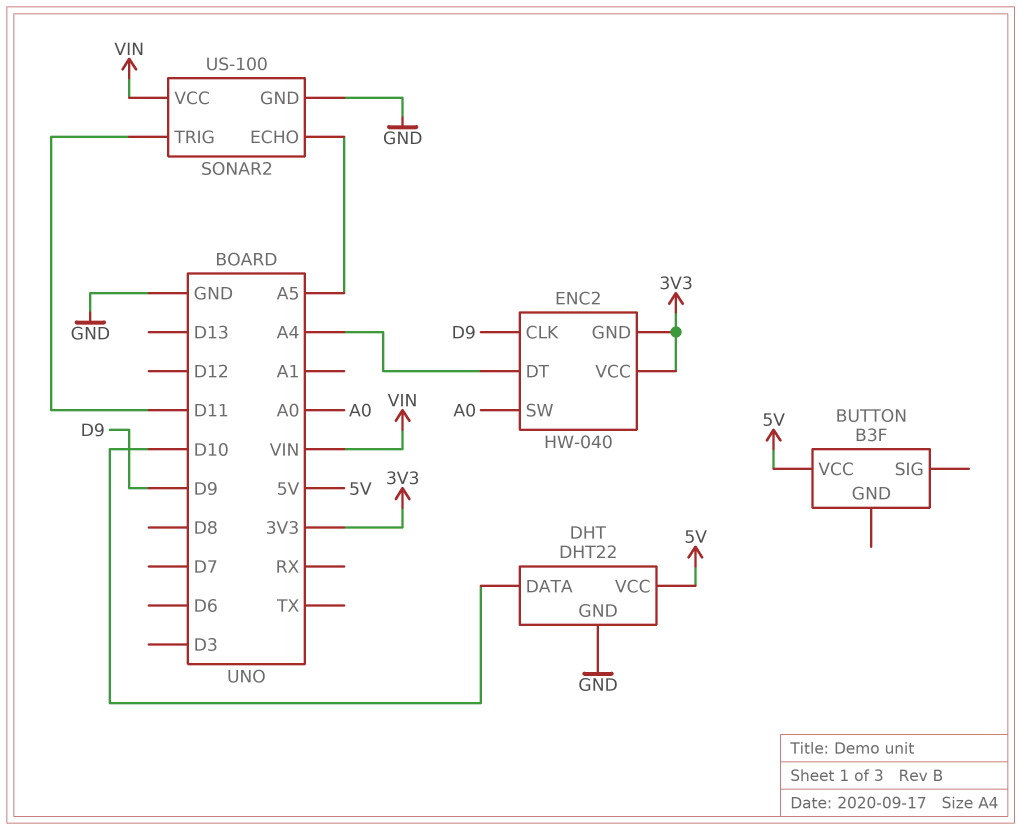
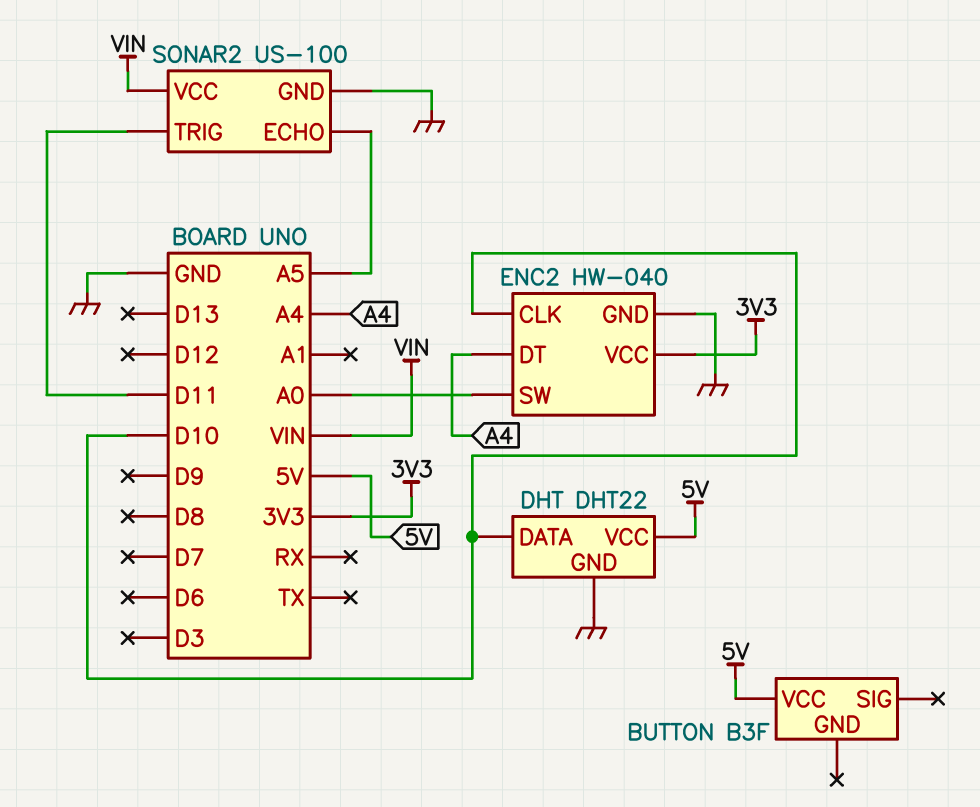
ENC2 pin CLK: D9 -> D10
ENC2 pin GND: 3V3 -> GND

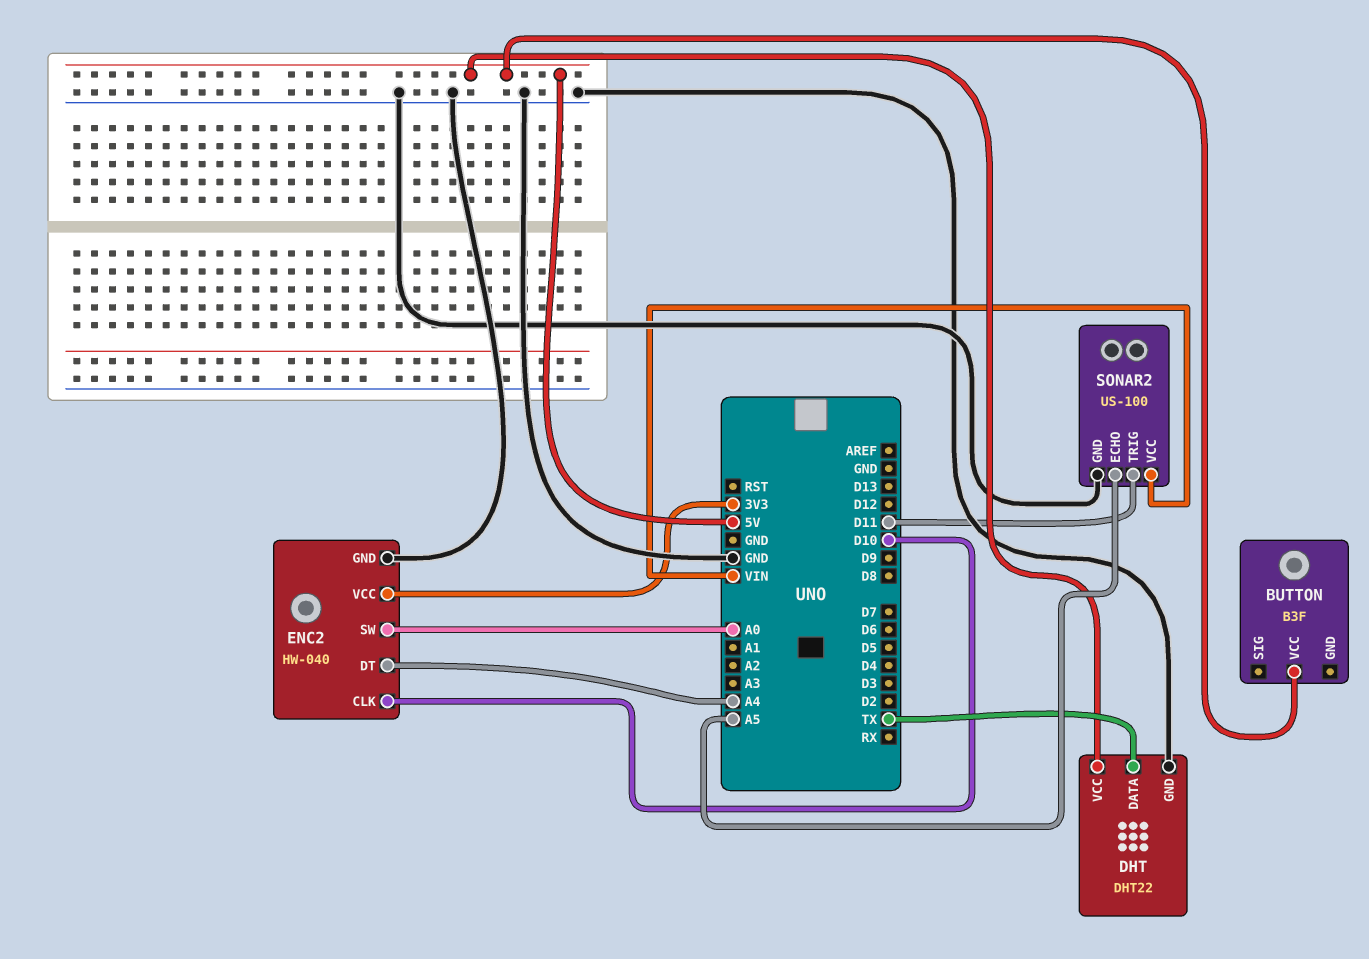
DHT pin DATA: D10 -> TX

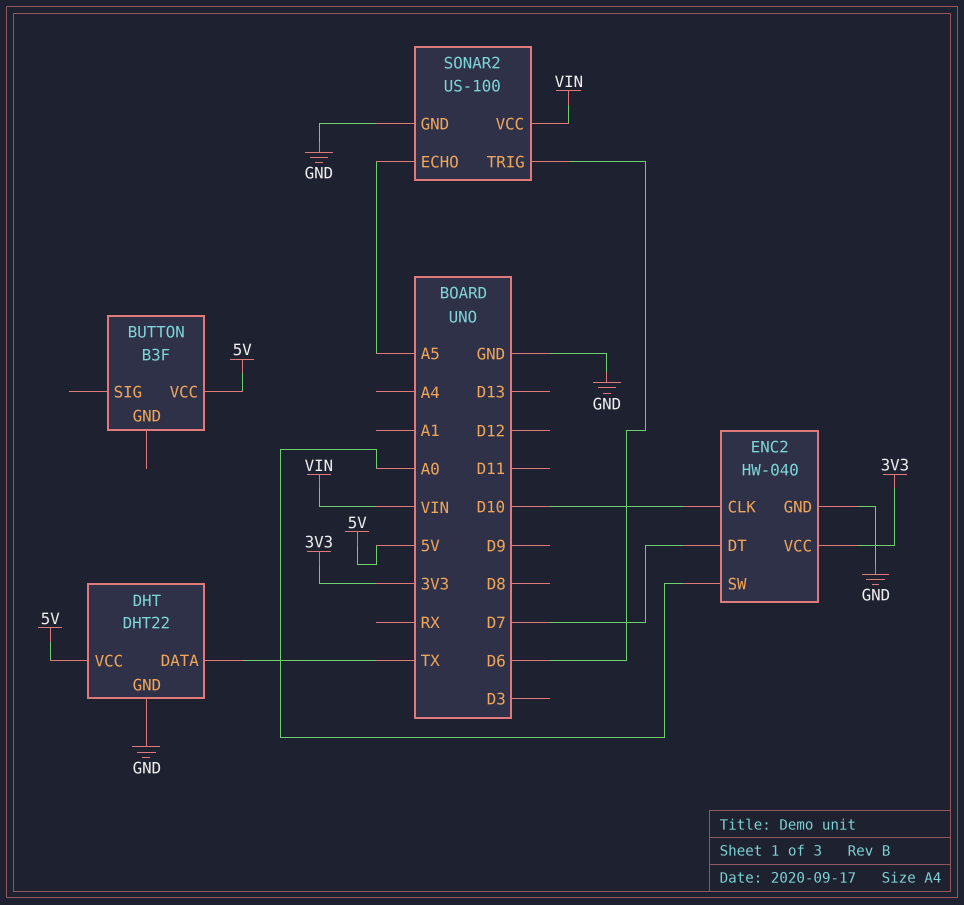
ENC2 pin DT: A4 -> D7
SONAR2 pin TRIG: D11 -> D6

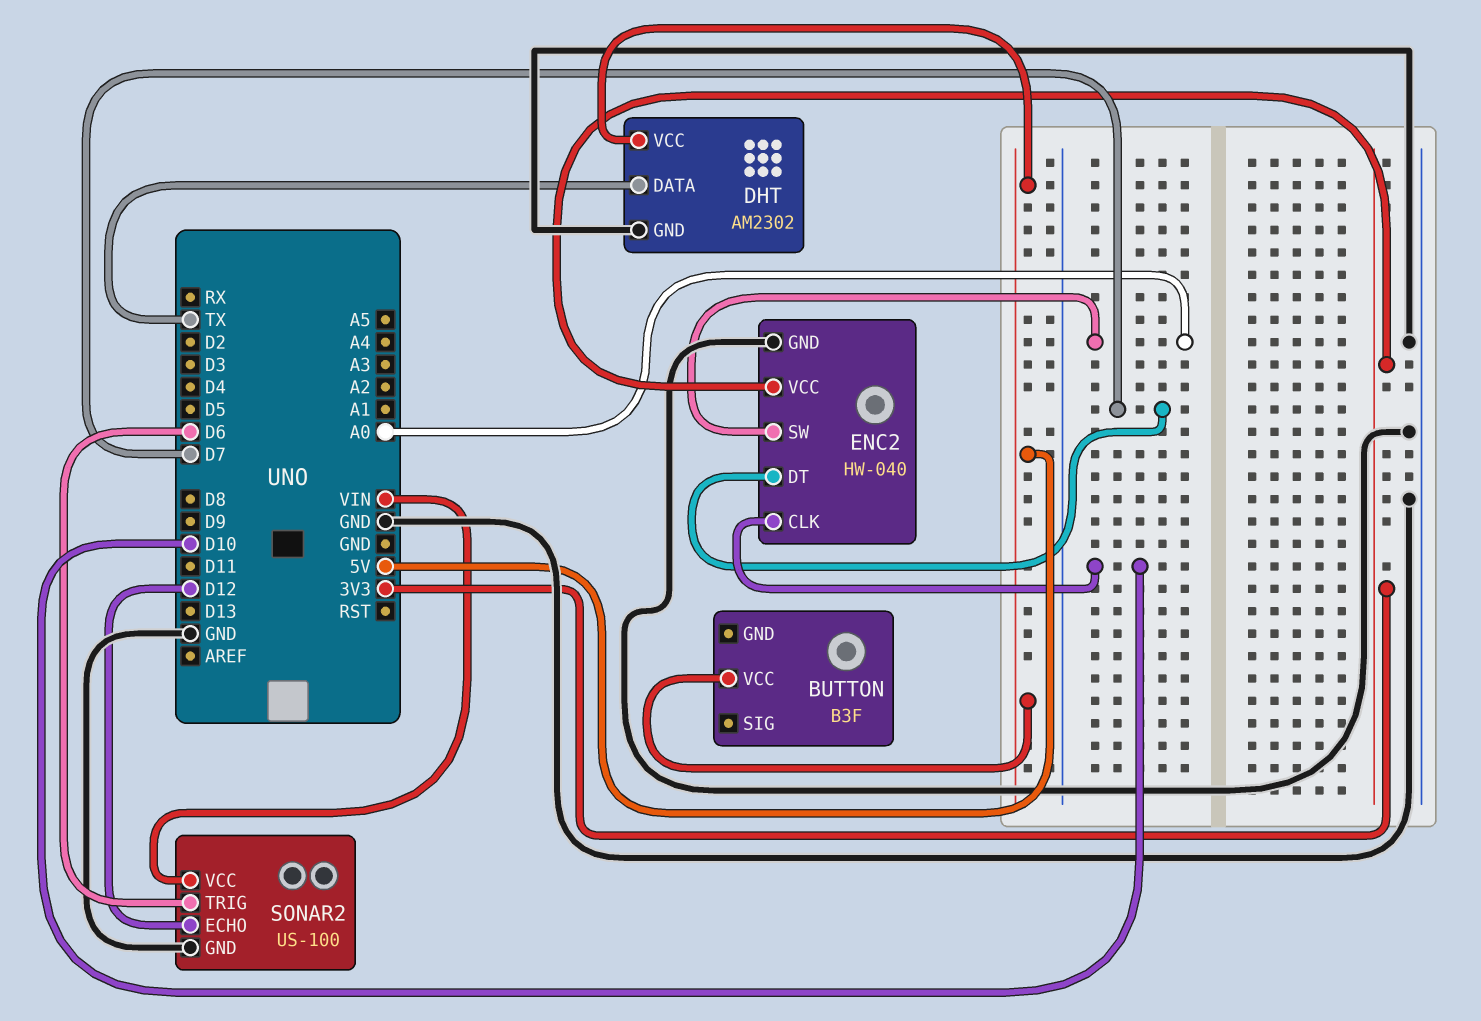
DHT: DHT22 -> AM2302
SONAR2 pin ECHO: A5 -> D12

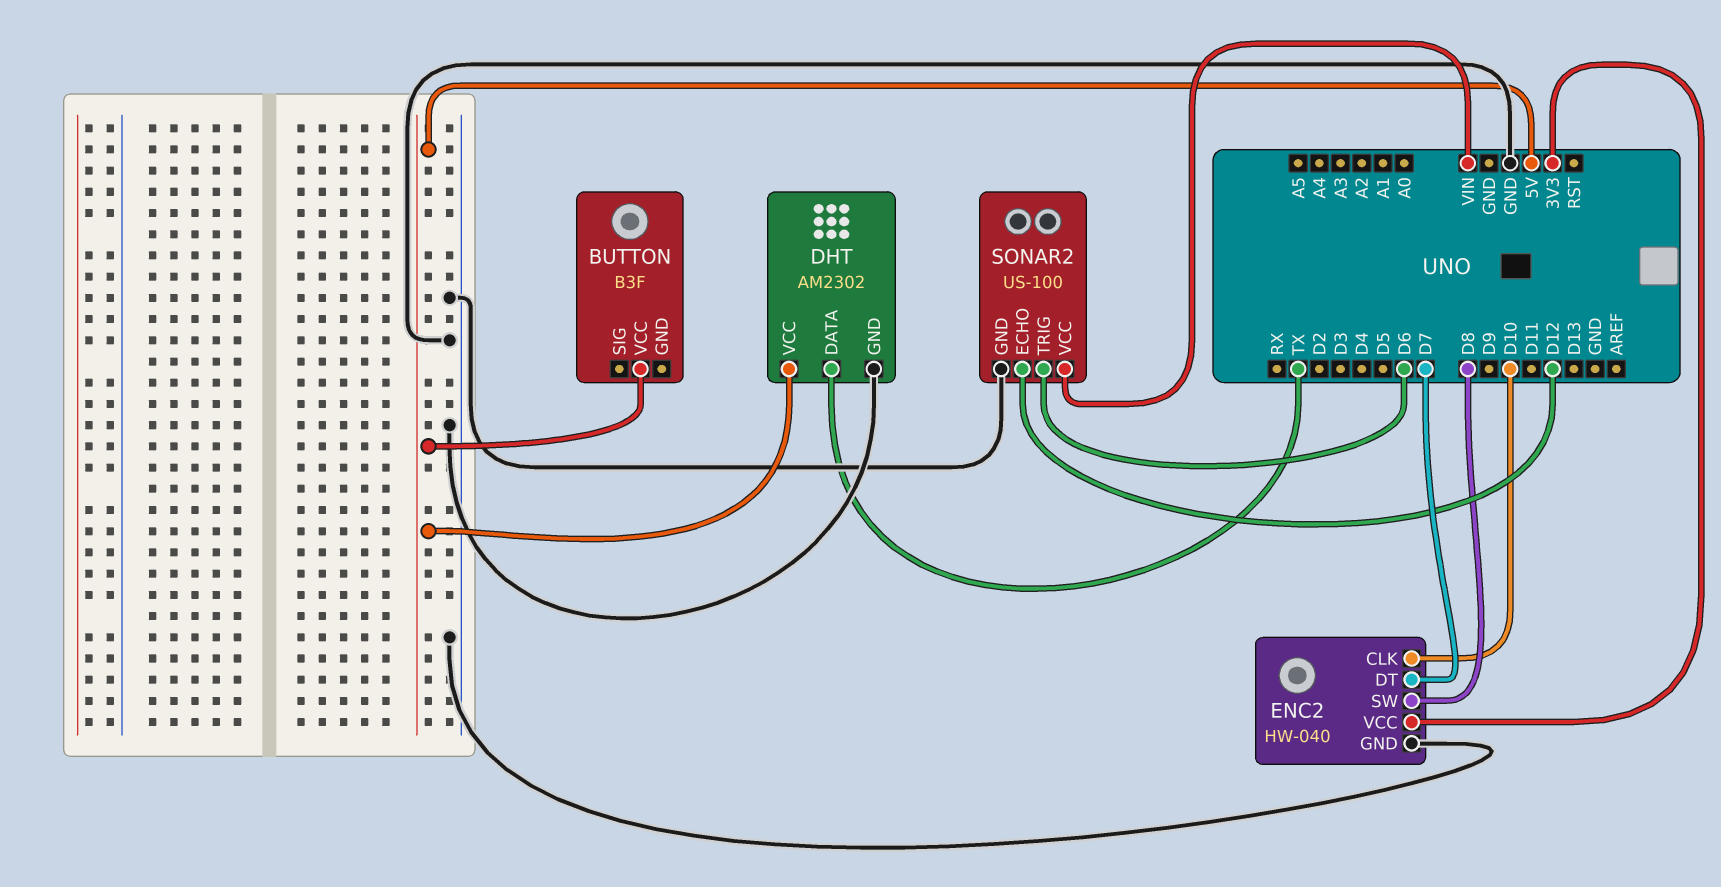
ENC2 pin SW: A0 -> D8

